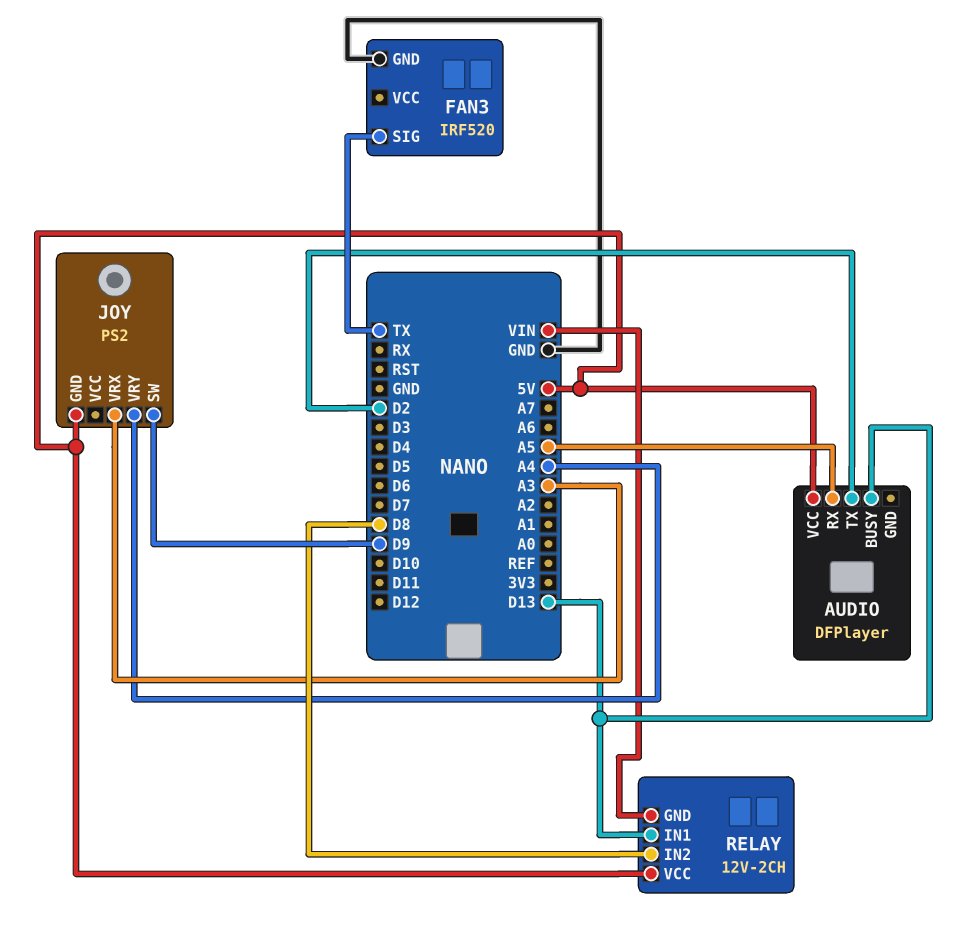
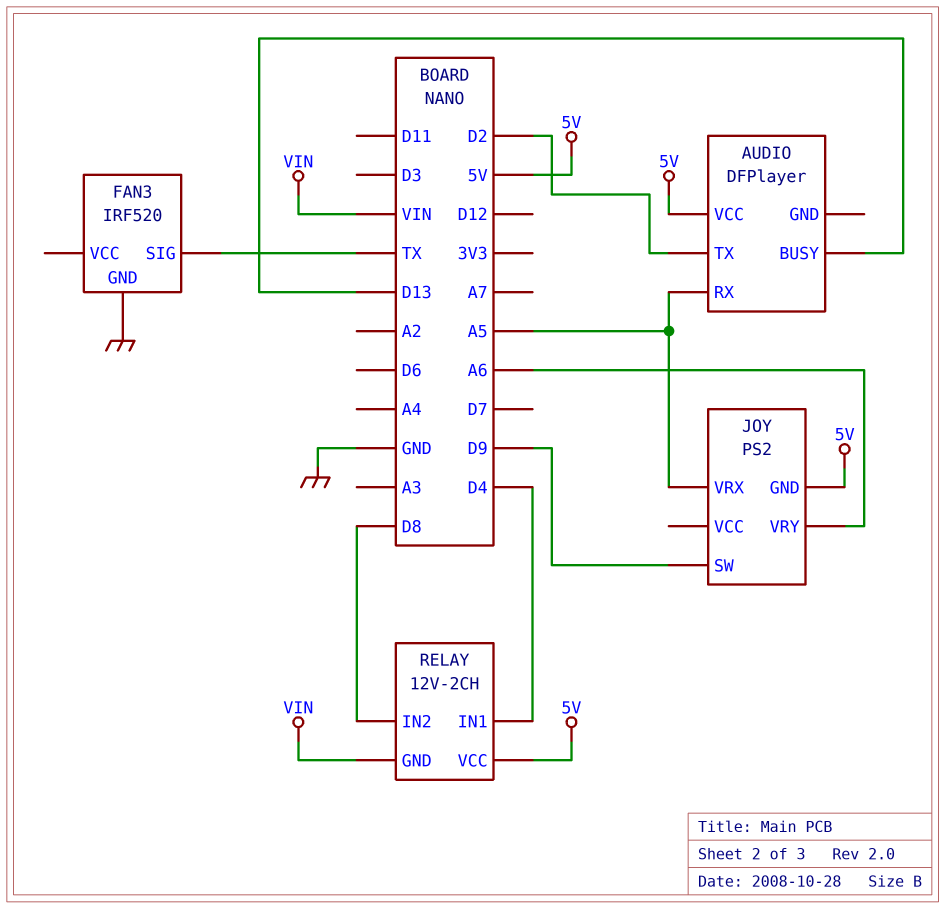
JOY pin VRX: A3 -> A5
JOY pin VRY: A4 -> A6
RELAY pin IN1: D13 -> D4

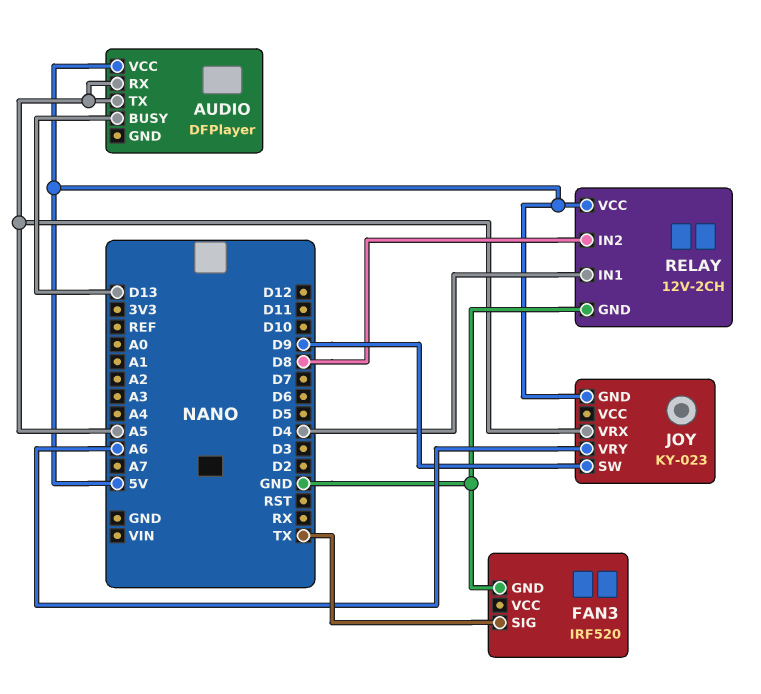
AUDIO pin TX: D2 -> A5
JOY: PS2 -> KY-023
RELAY pin GND: VIN -> GND

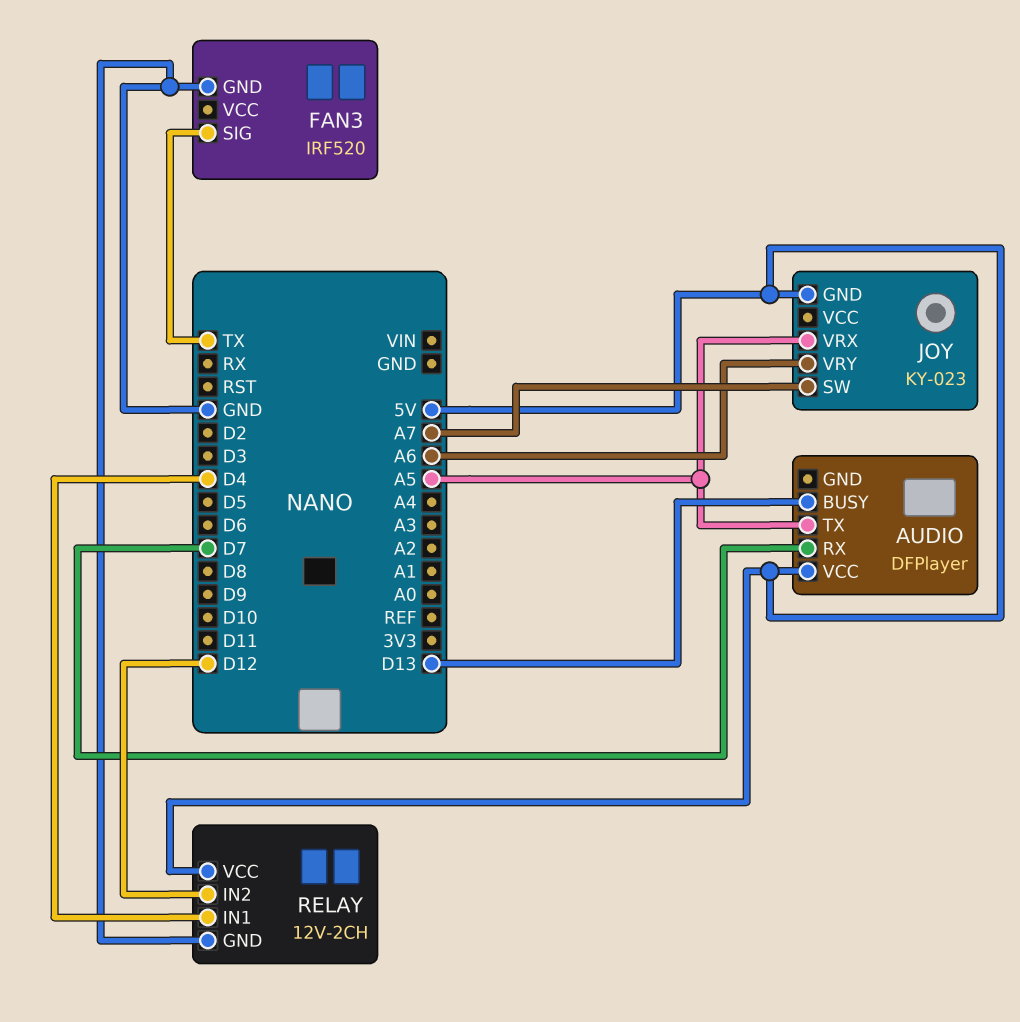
AUDIO pin RX: A5 -> D7
JOY pin SW: D9 -> A7
RELAY pin IN2: D8 -> D12

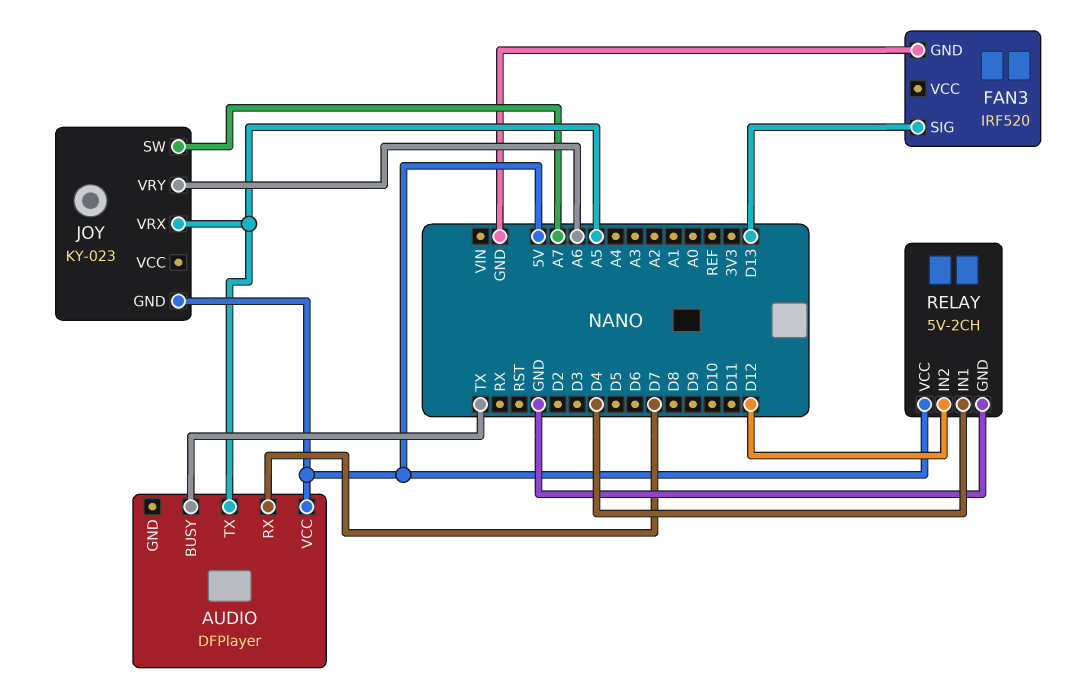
AUDIO pin BUSY: D13 -> TX
FAN3 pin SIG: TX -> D13
RELAY: 12V-2CH -> 5V-2CH

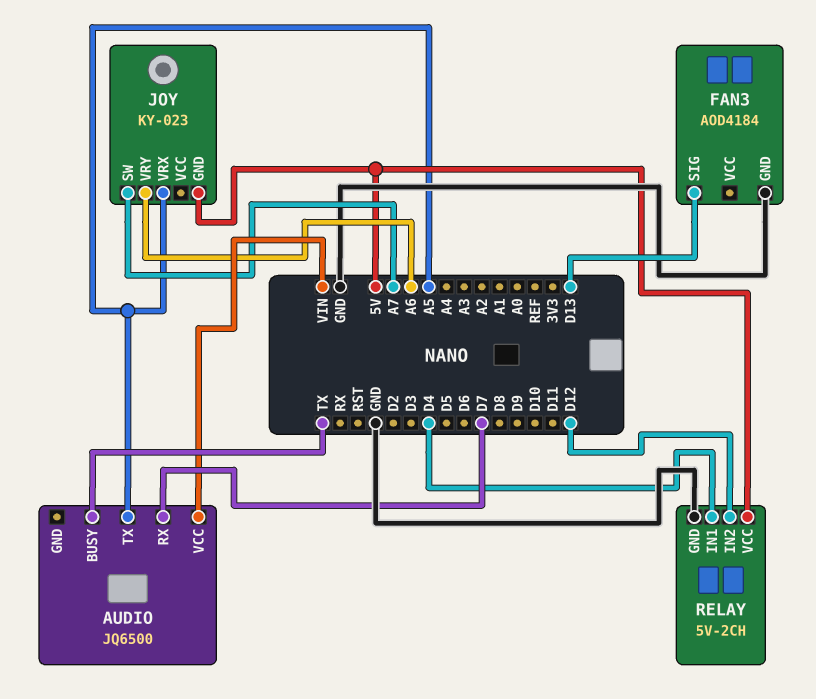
AUDIO: DFPlayer -> JQ6500
AUDIO pin VCC: 5V -> VIN
FAN3: IRF520 -> AOD4184

